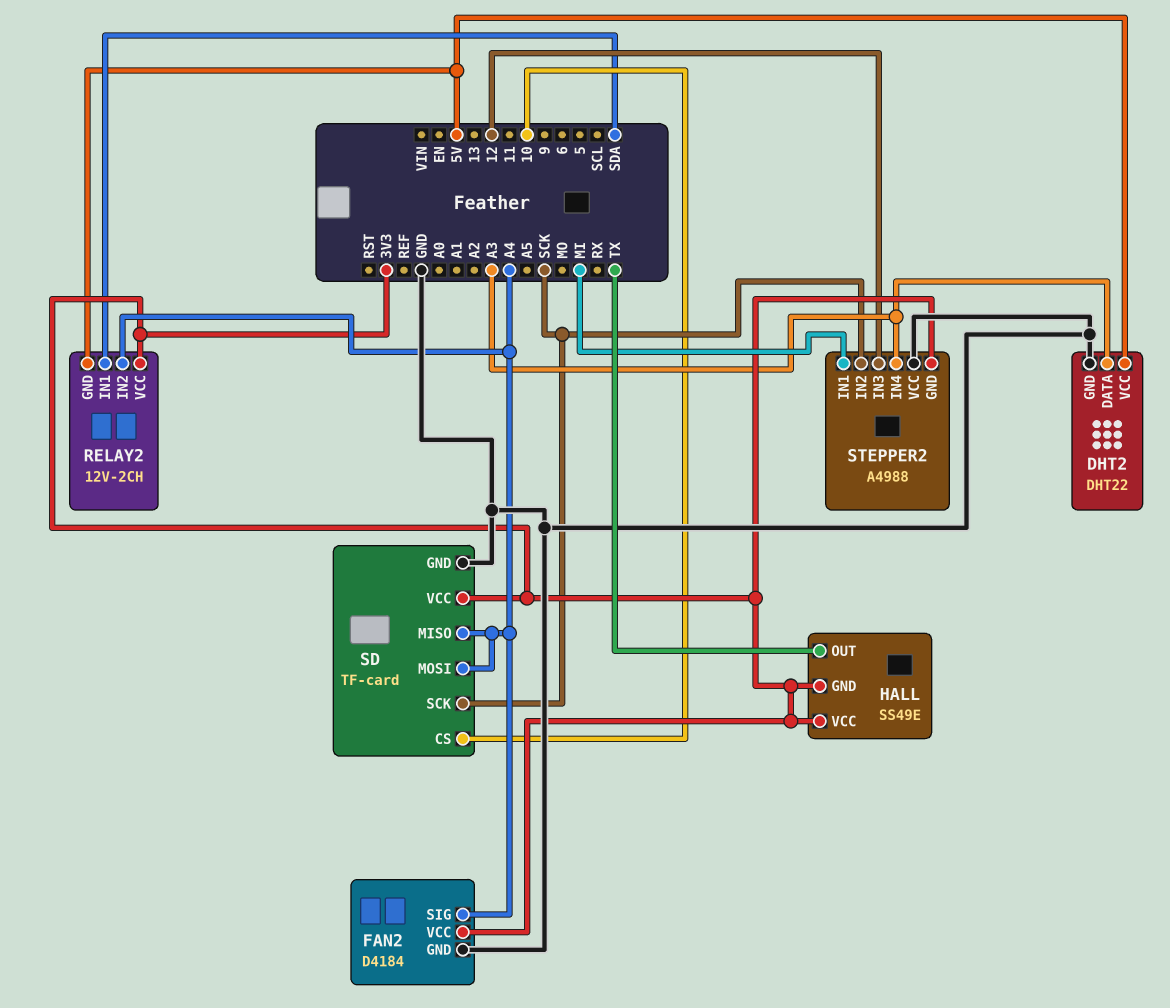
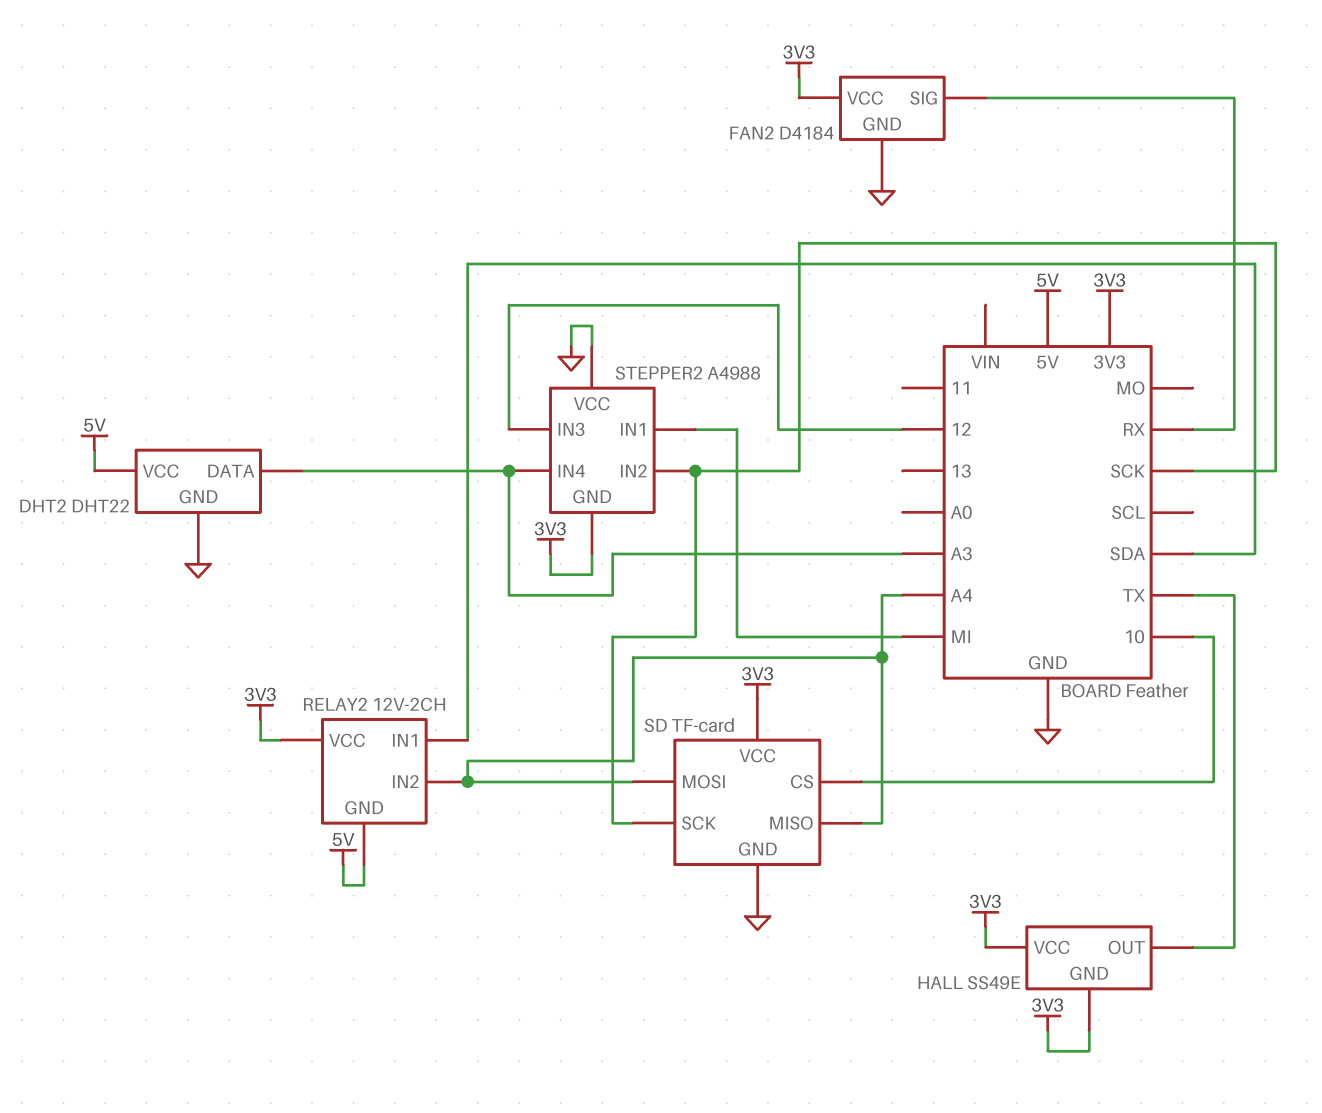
FAN2 pin SIG: A4 -> RX

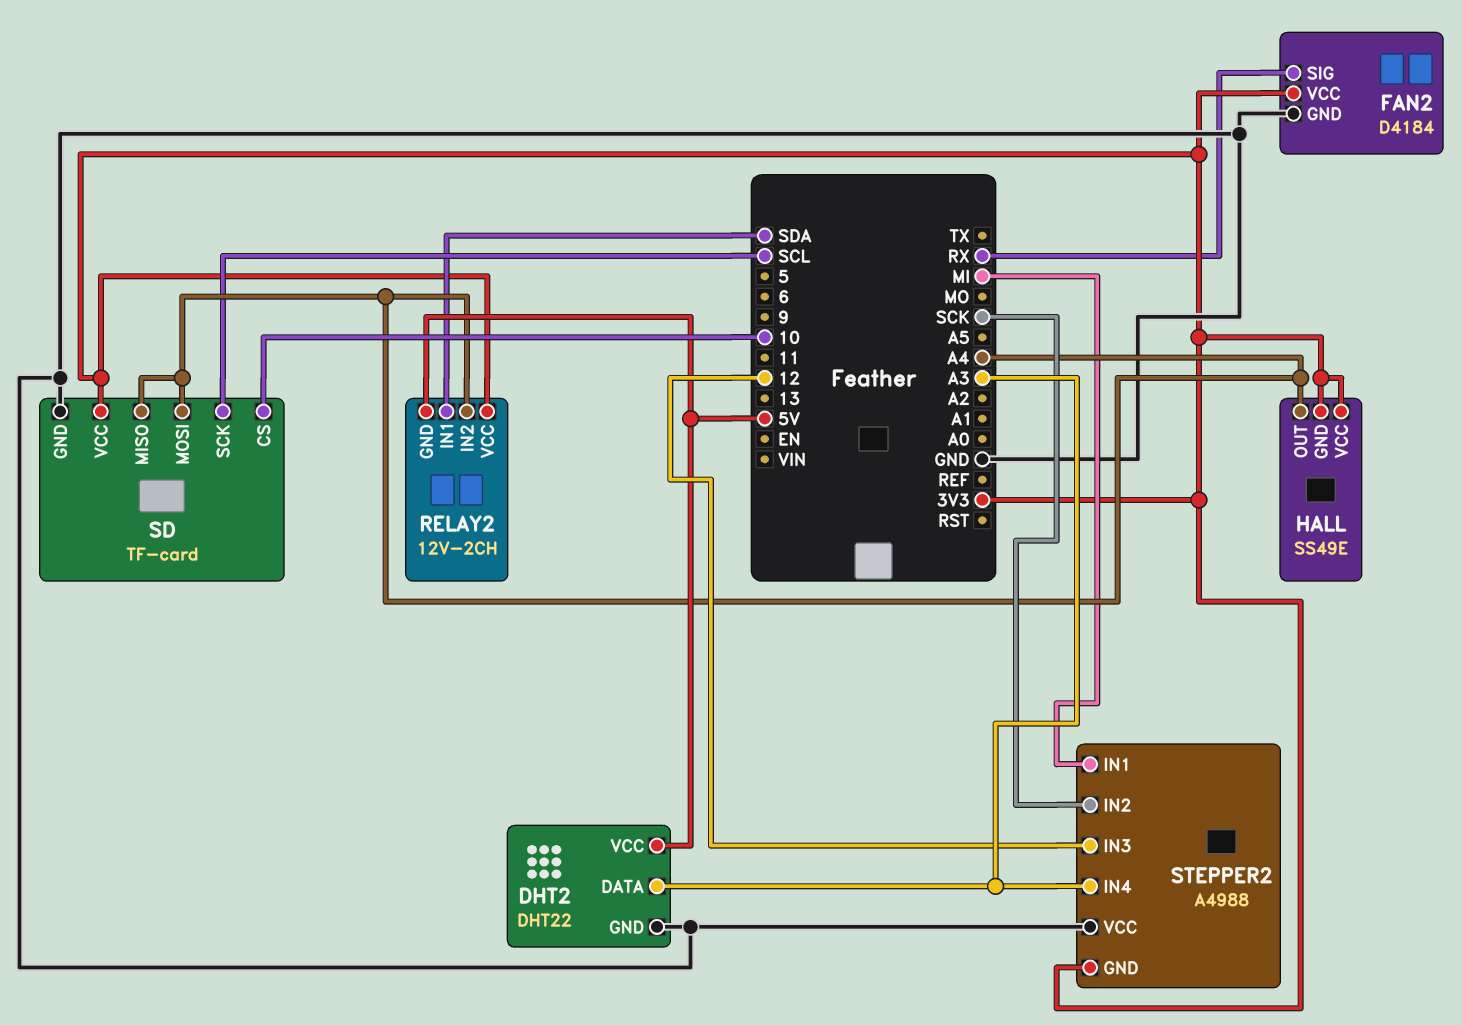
HALL pin OUT: TX -> A4
SD pin SCK: SCK -> SCL

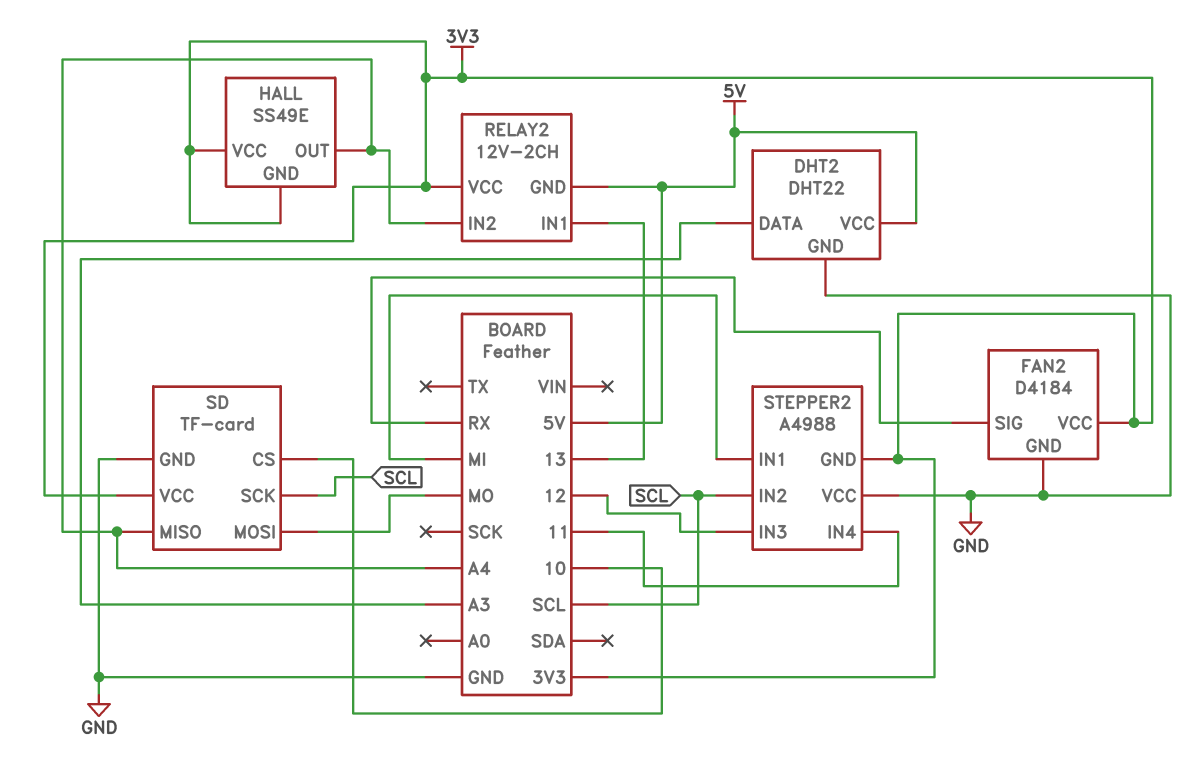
RELAY2 pin IN1: SDA -> 13
SD pin MOSI: A4 -> MO
STEPPER2 pin IN2: SCK -> SCL
STEPPER2 pin IN4: A3 -> 11

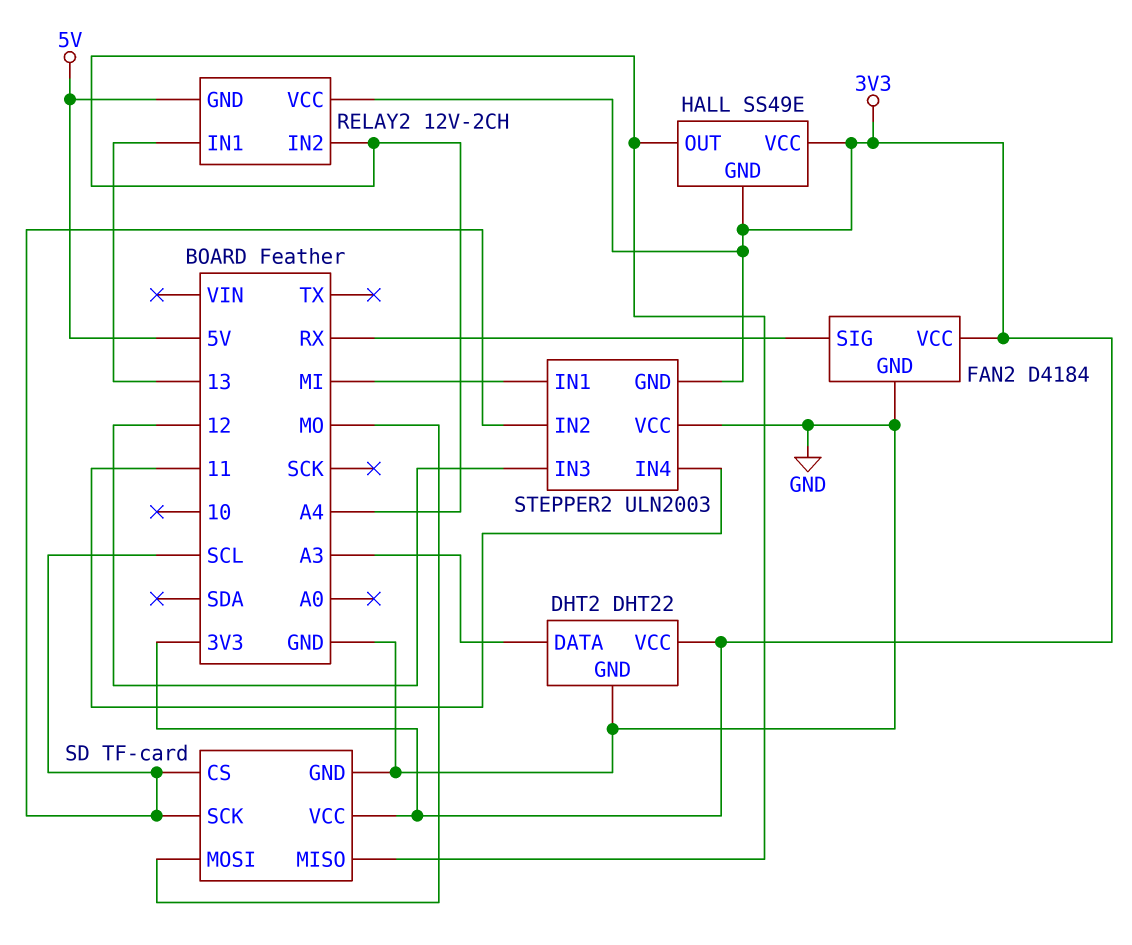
DHT2 pin VCC: 5V -> 3V3
SD pin CS: 10 -> SCL
STEPPER2: A4988 -> ULN2003

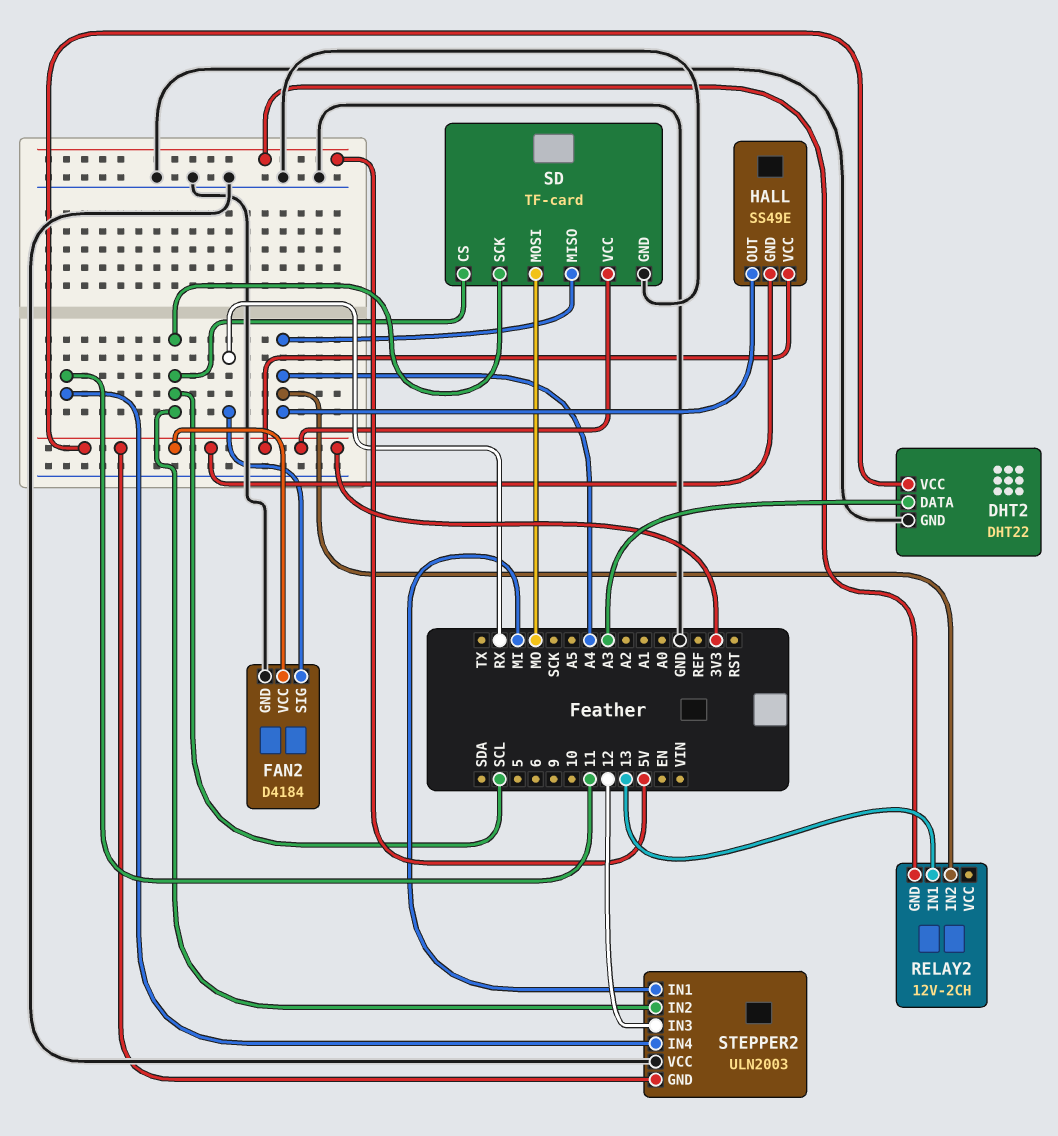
RELAY2 pin VCC: 3V3 -> none

